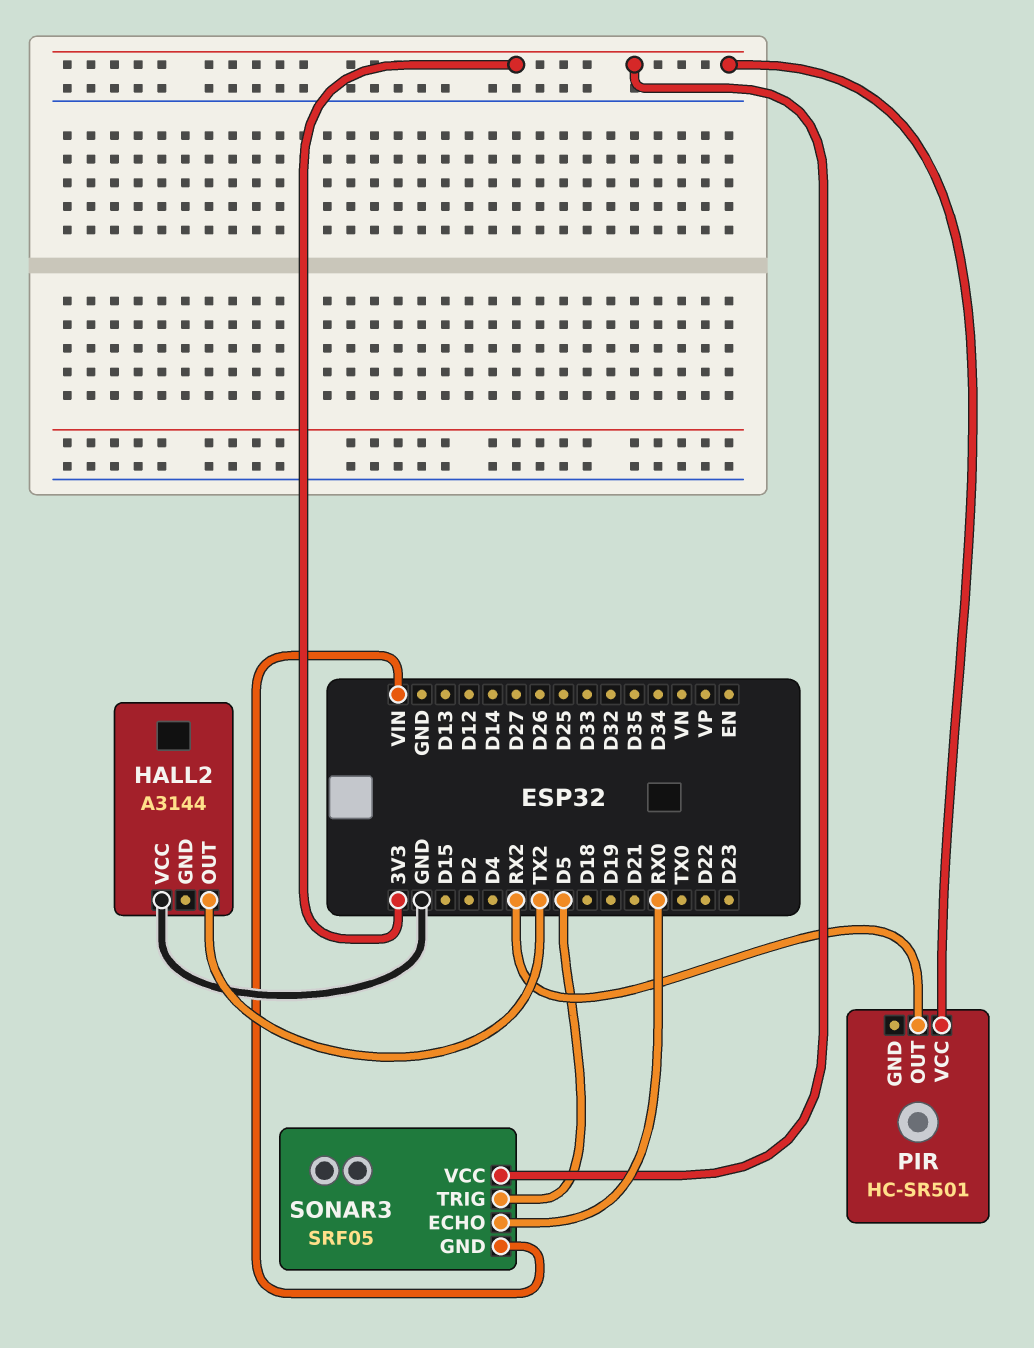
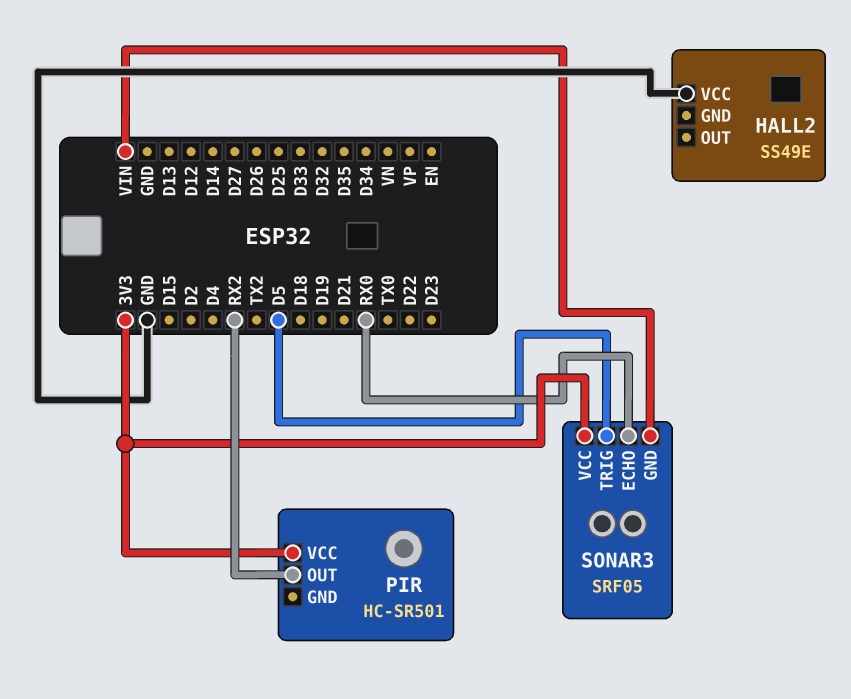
HALL2: A3144 -> SS49E
HALL2 pin OUT: TX2 -> none

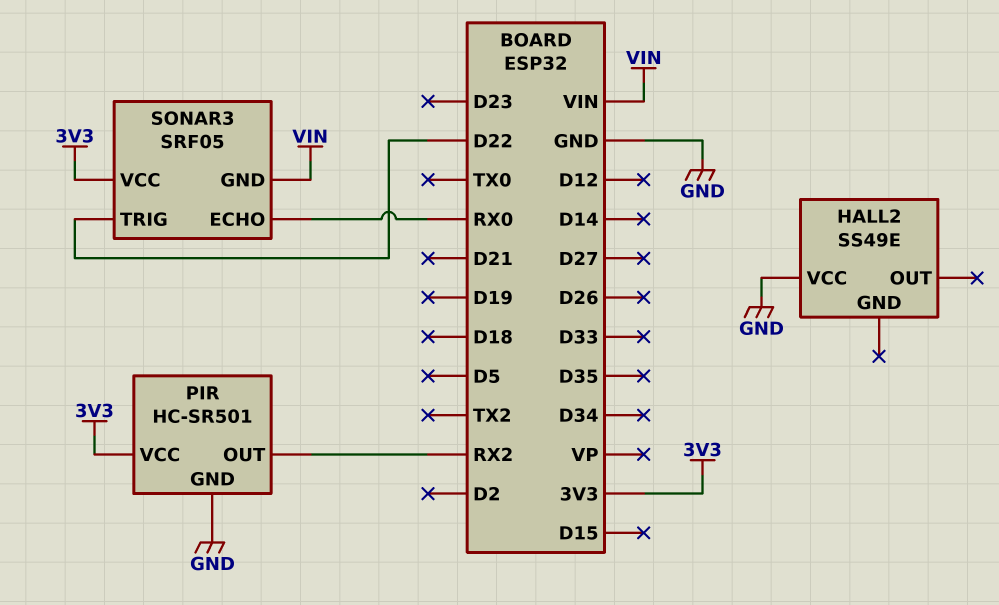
PIR pin GND: none -> GND
SONAR3 pin TRIG: D5 -> D22

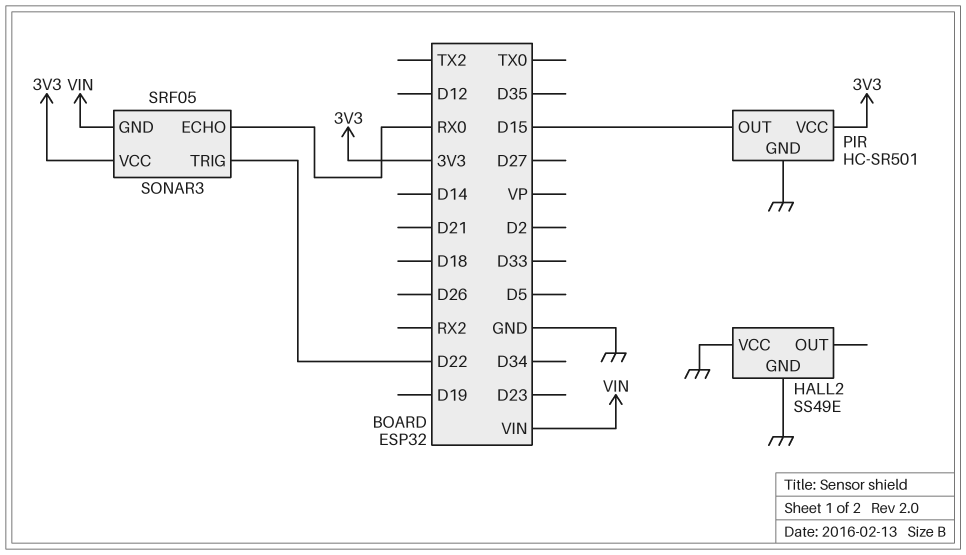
HALL2 pin GND: none -> GND
PIR pin OUT: RX2 -> D15

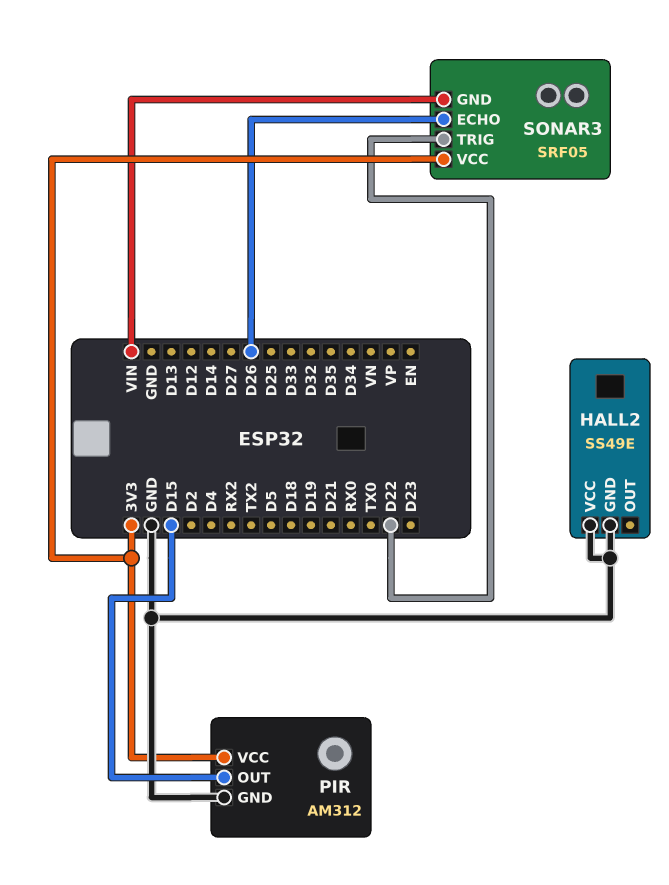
PIR: HC-SR501 -> AM312
SONAR3 pin ECHO: RX0 -> D26

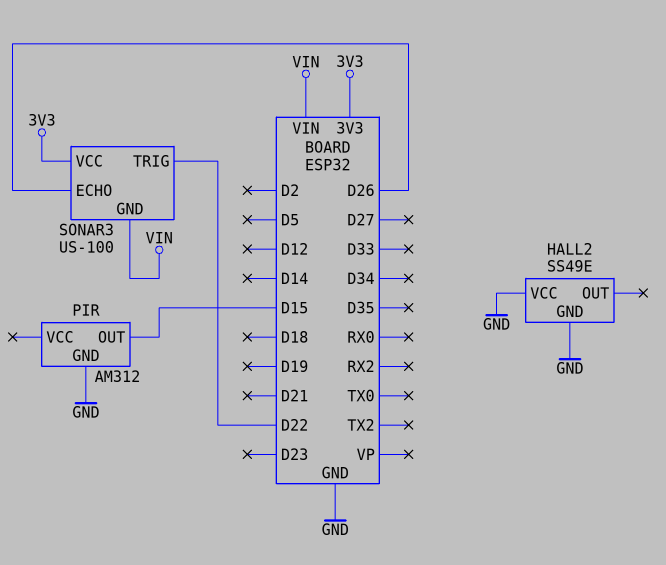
PIR pin VCC: 3V3 -> none
SONAR3: SRF05 -> US-100

